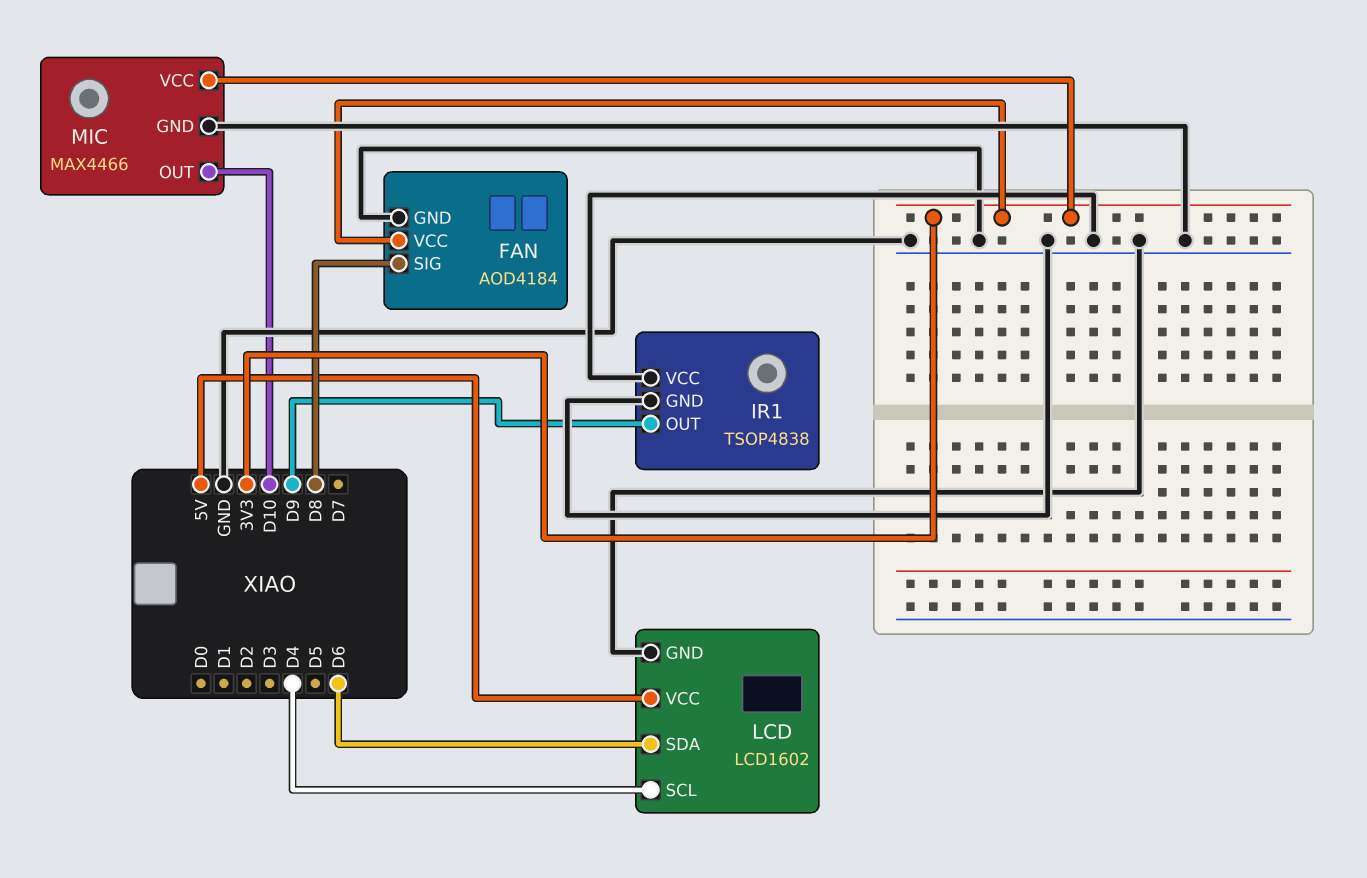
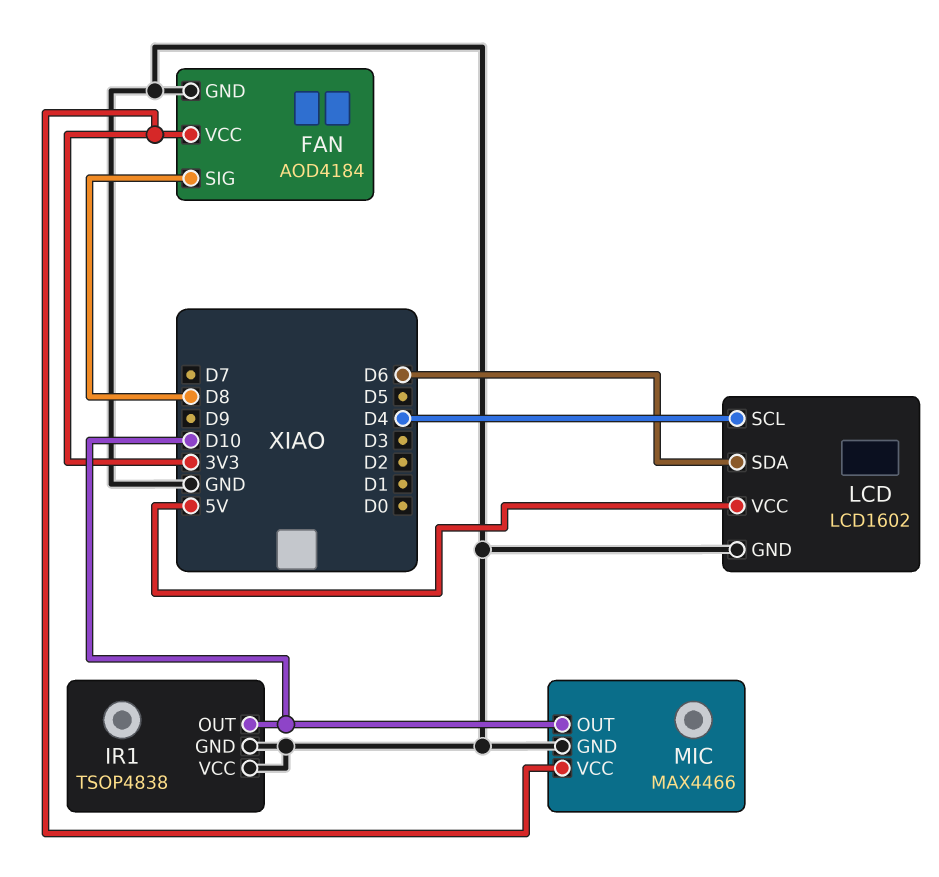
IR1 pin OUT: D9 -> D10

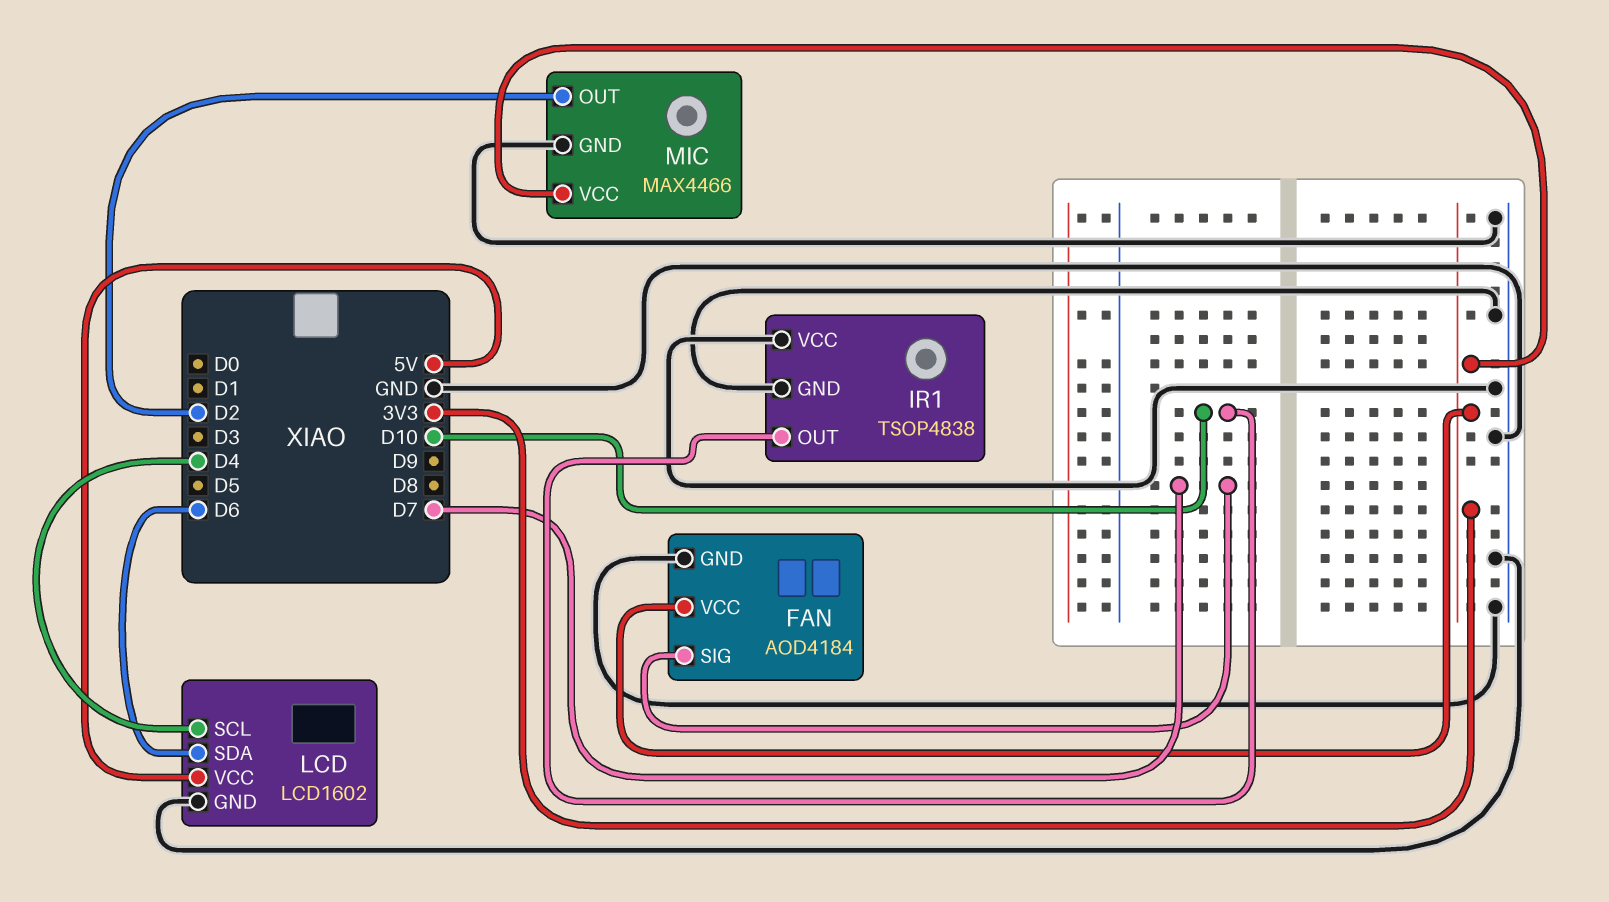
FAN pin SIG: D8 -> D7
MIC pin OUT: D10 -> D2

